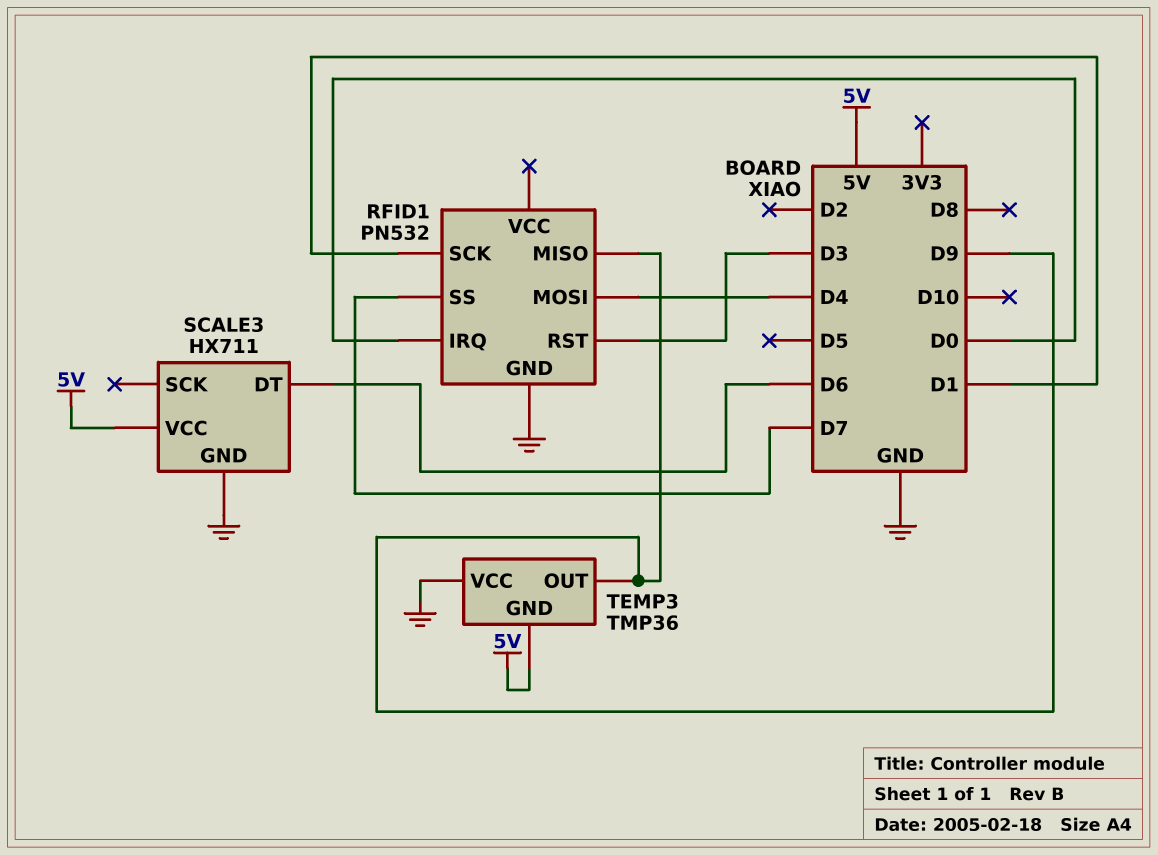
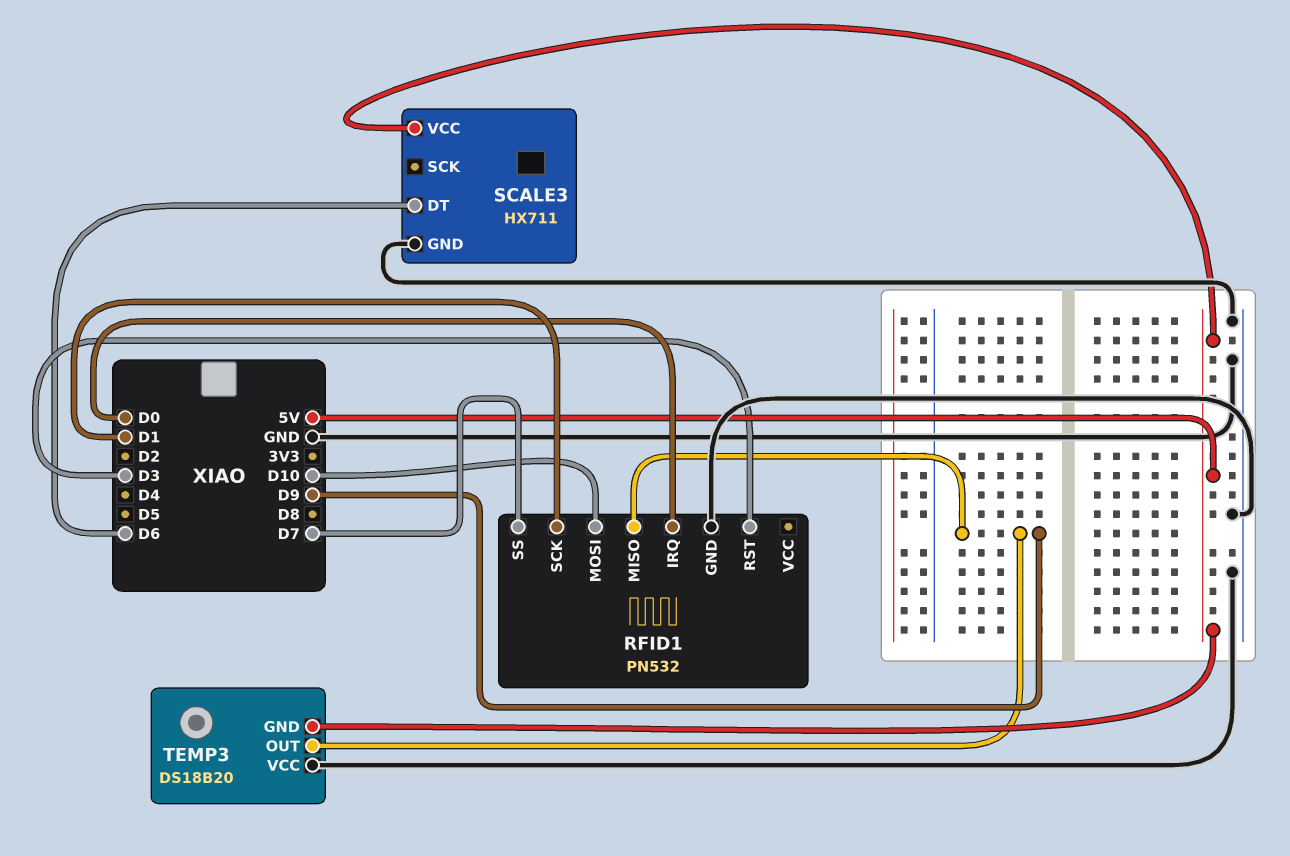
RFID1 pin MOSI: D4 -> D10
TEMP3: TMP36 -> DS18B20

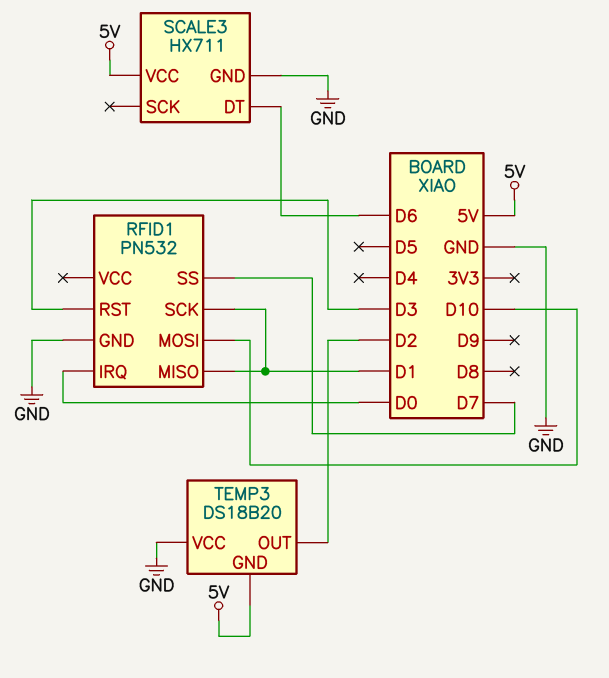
RFID1 pin MISO: D9 -> D1
TEMP3 pin OUT: D9 -> D2

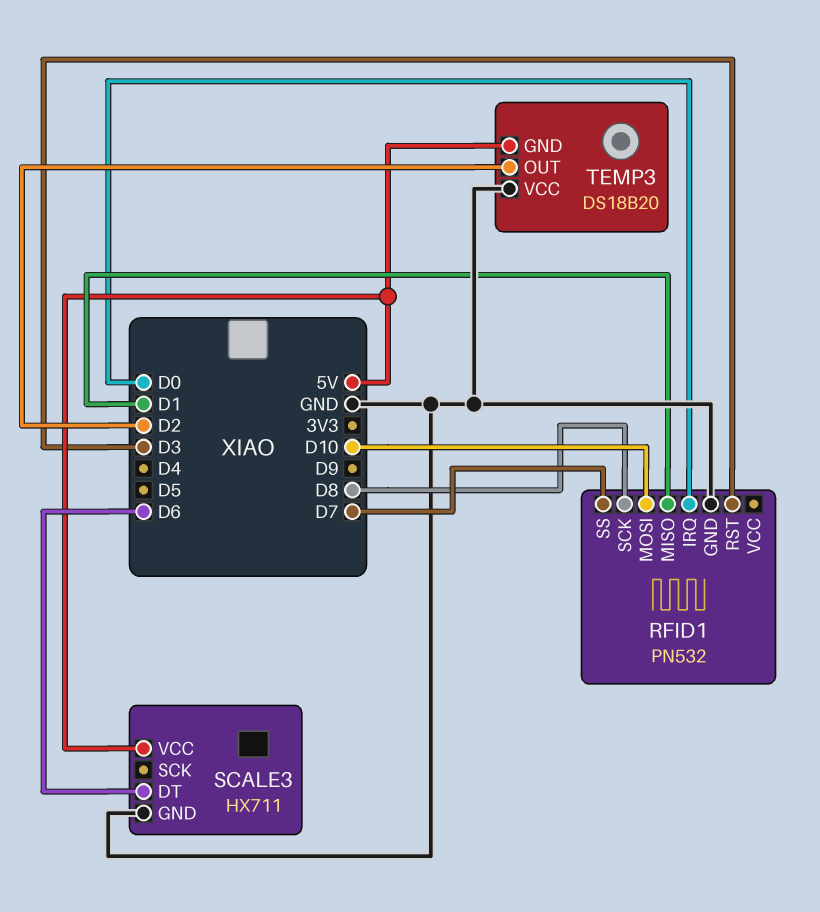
RFID1 pin SCK: D1 -> D8

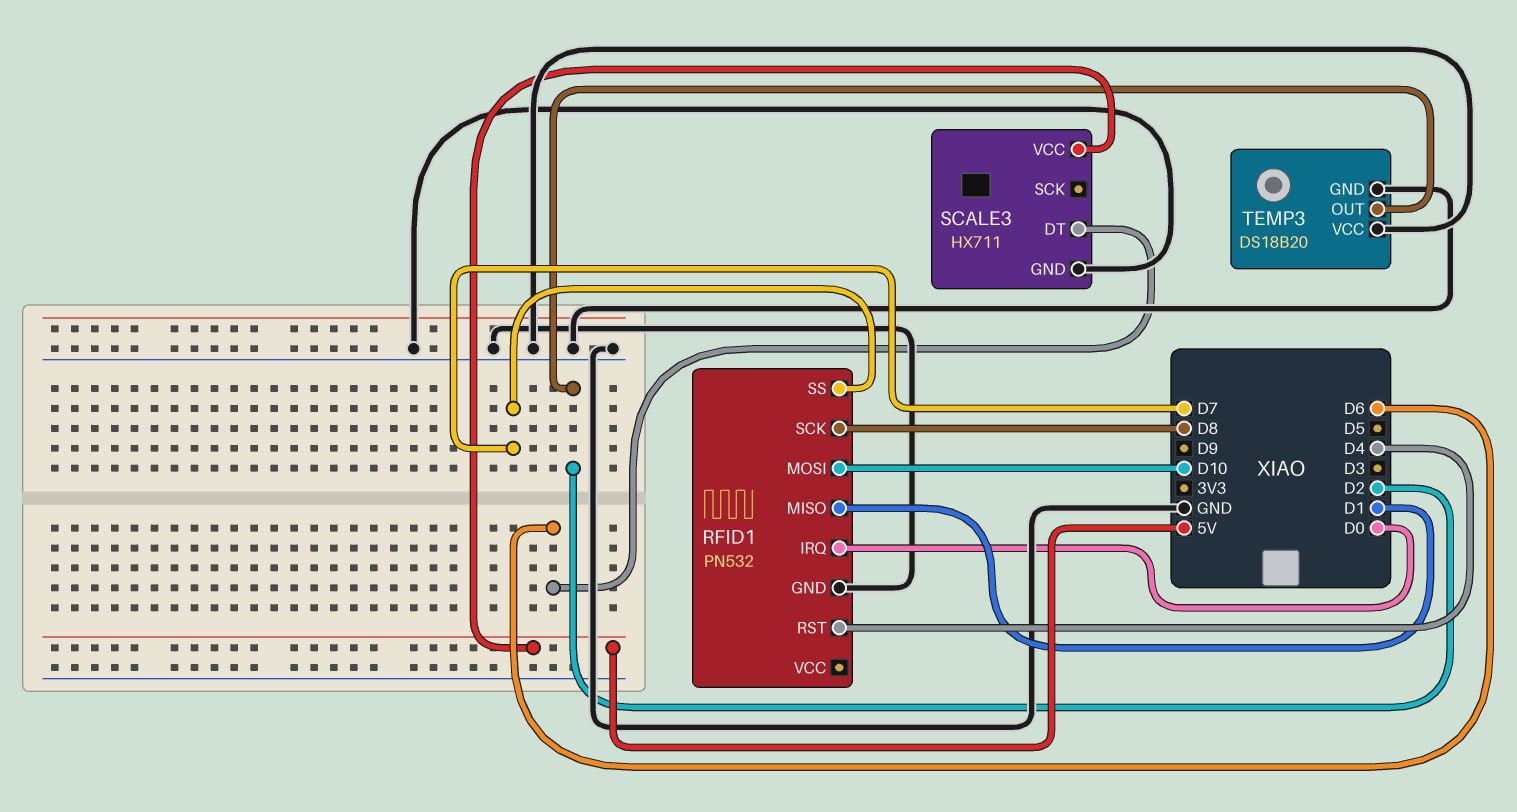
RFID1 pin RST: D3 -> D4
TEMP3 pin GND: 5V -> GND

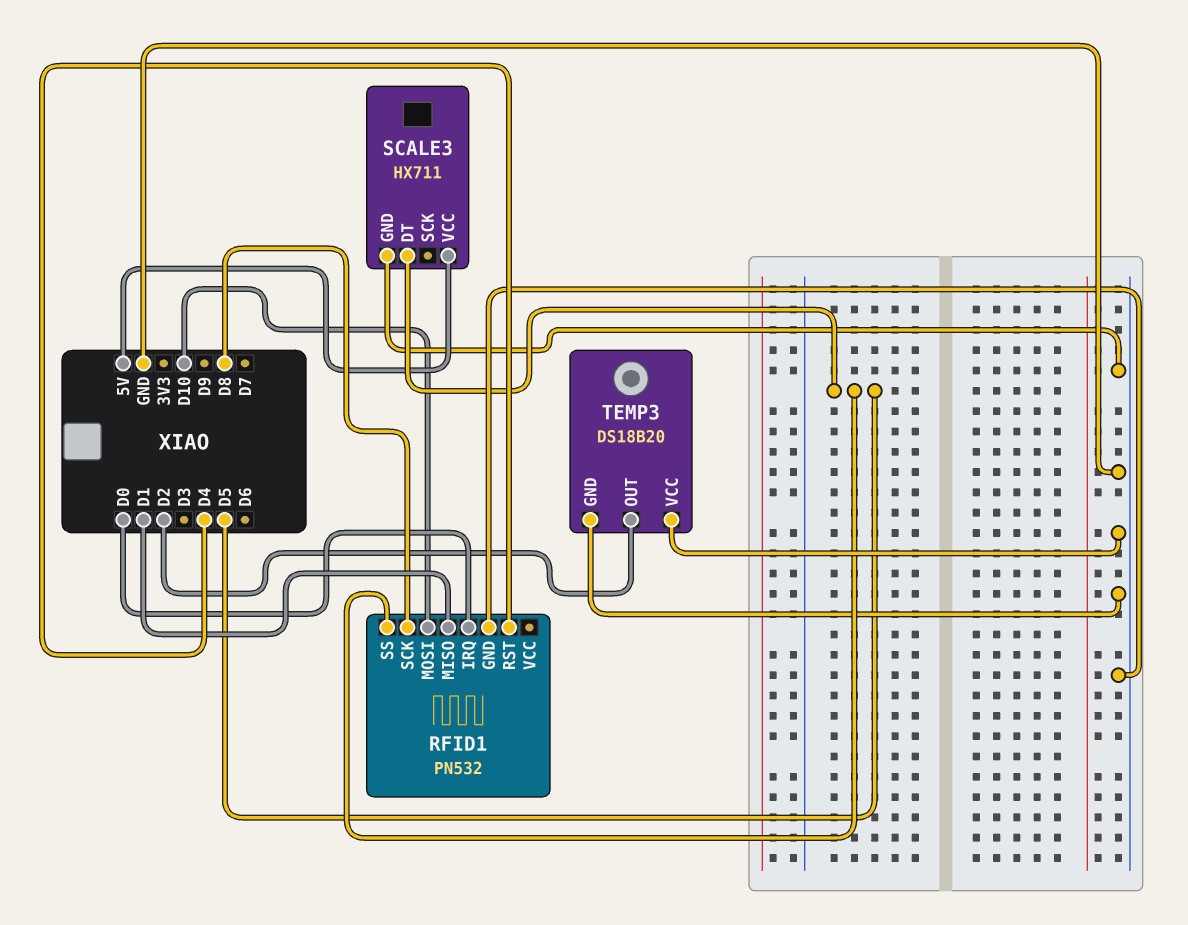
RFID1 pin SS: D7 -> D5
SCALE3 pin DT: D6 -> D5

